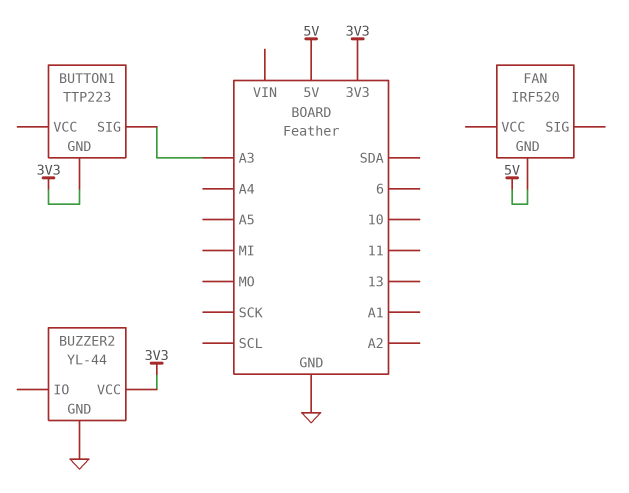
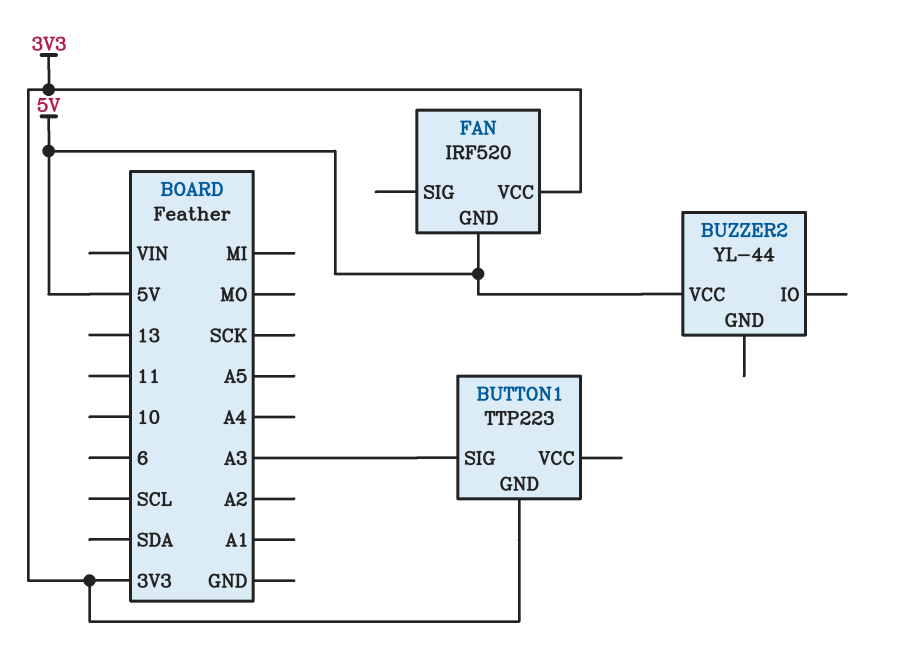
BUZZER2 pin GND: GND -> none
BUZZER2 pin VCC: 3V3 -> 5V
FAN pin VCC: none -> 3V3

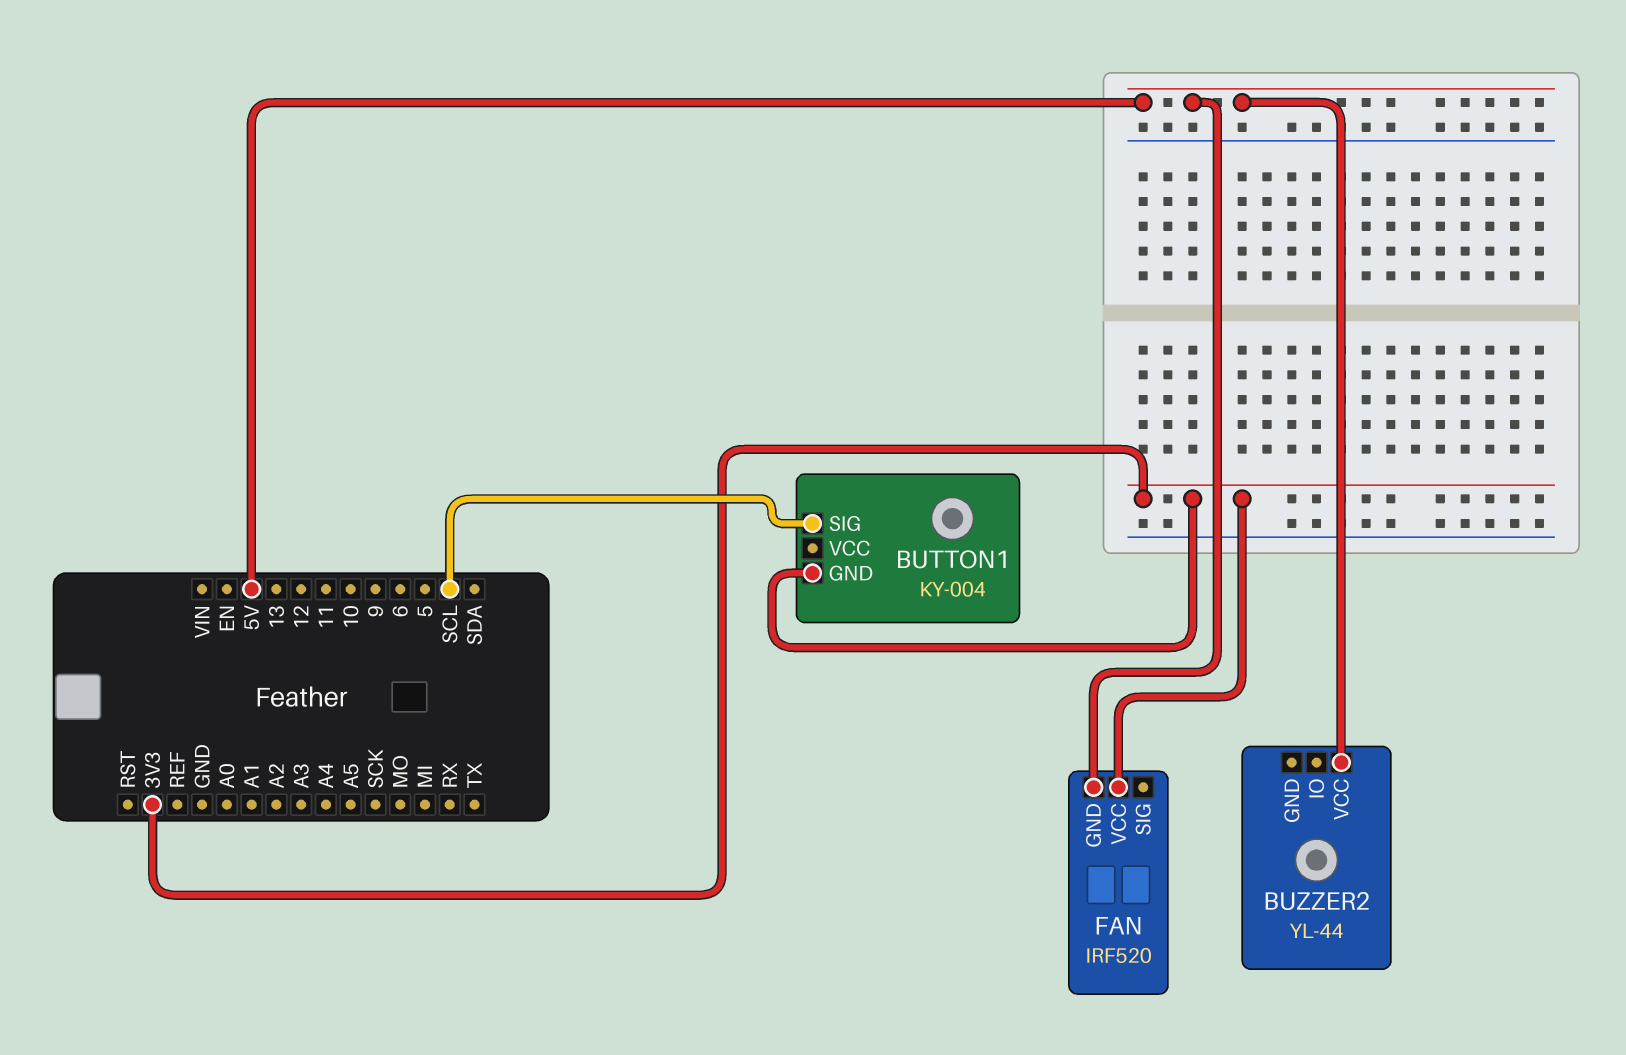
BUTTON1: TTP223 -> KY-004
BUTTON1 pin SIG: A3 -> SCL

